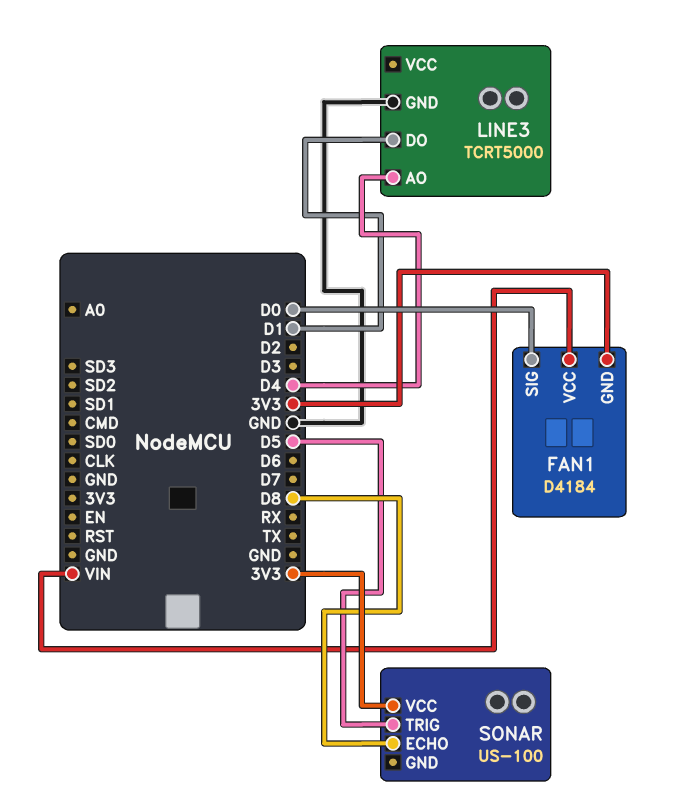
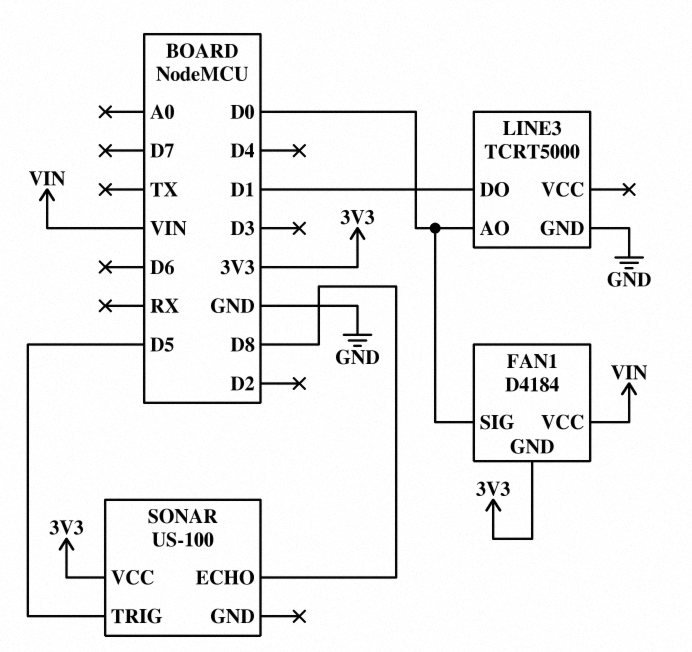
LINE3 pin AO: D4 -> D0

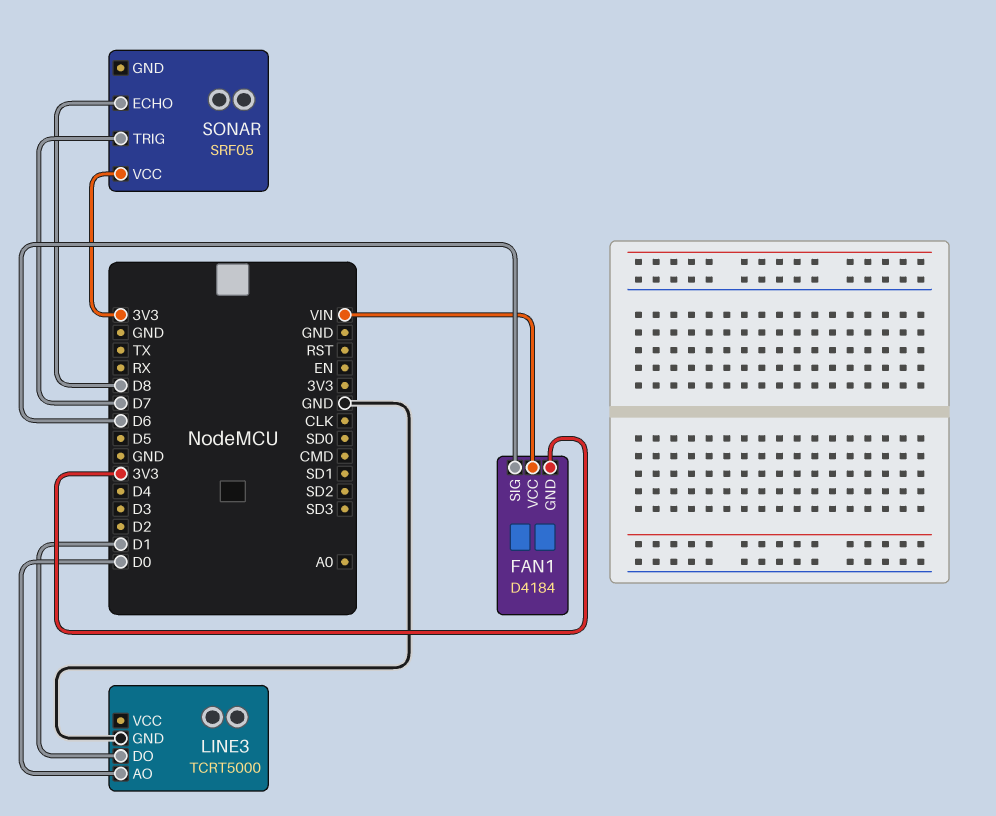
FAN1 pin SIG: D0 -> D6
SONAR: US-100 -> SRF05
SONAR pin TRIG: D5 -> D7

